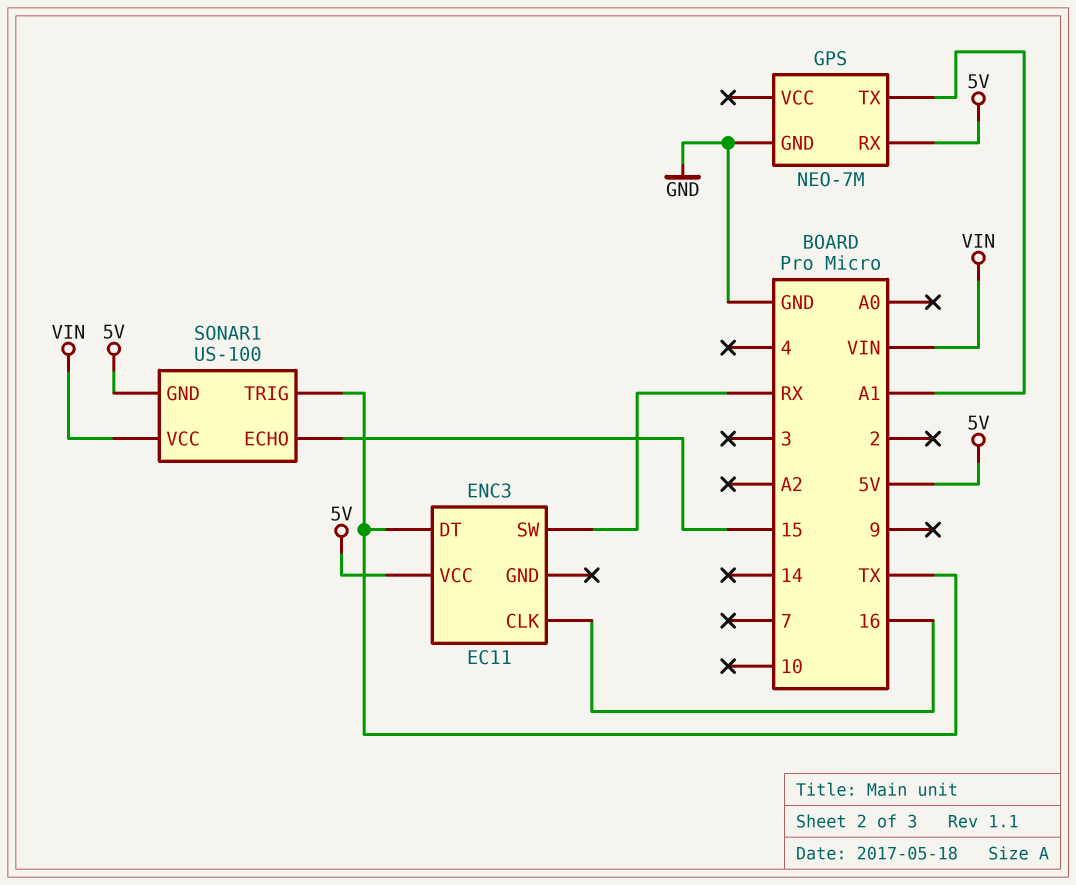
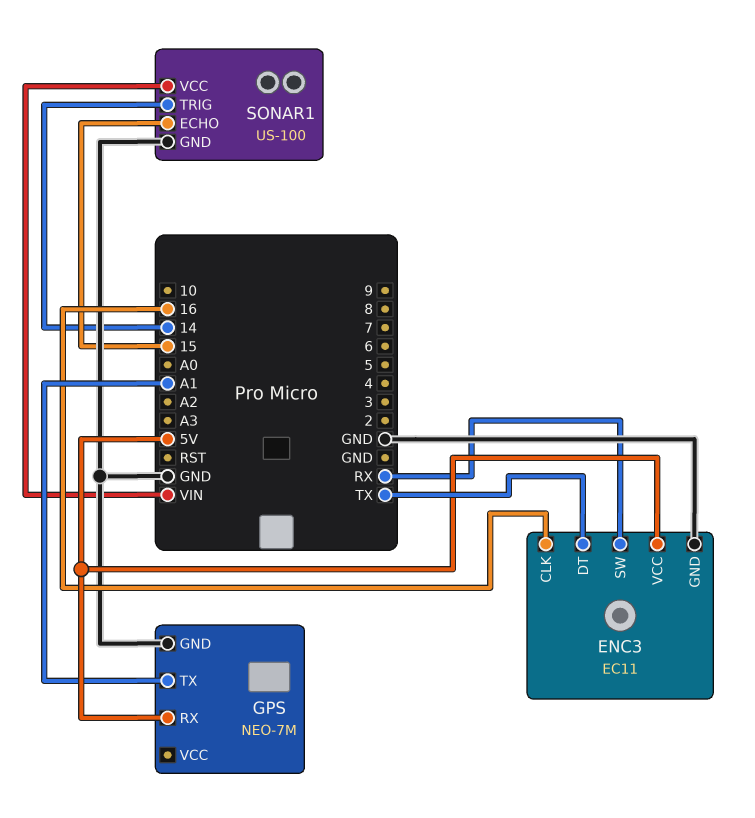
ENC3 pin GND: none -> GND
SONAR1 pin GND: 5V -> GND
SONAR1 pin TRIG: TX -> 14

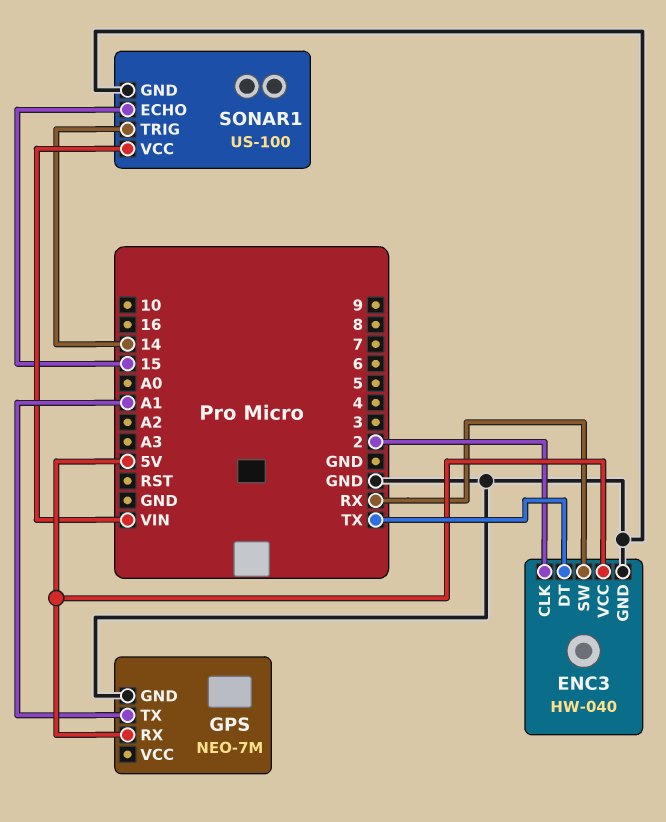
ENC3: EC11 -> HW-040
ENC3 pin CLK: 16 -> 2

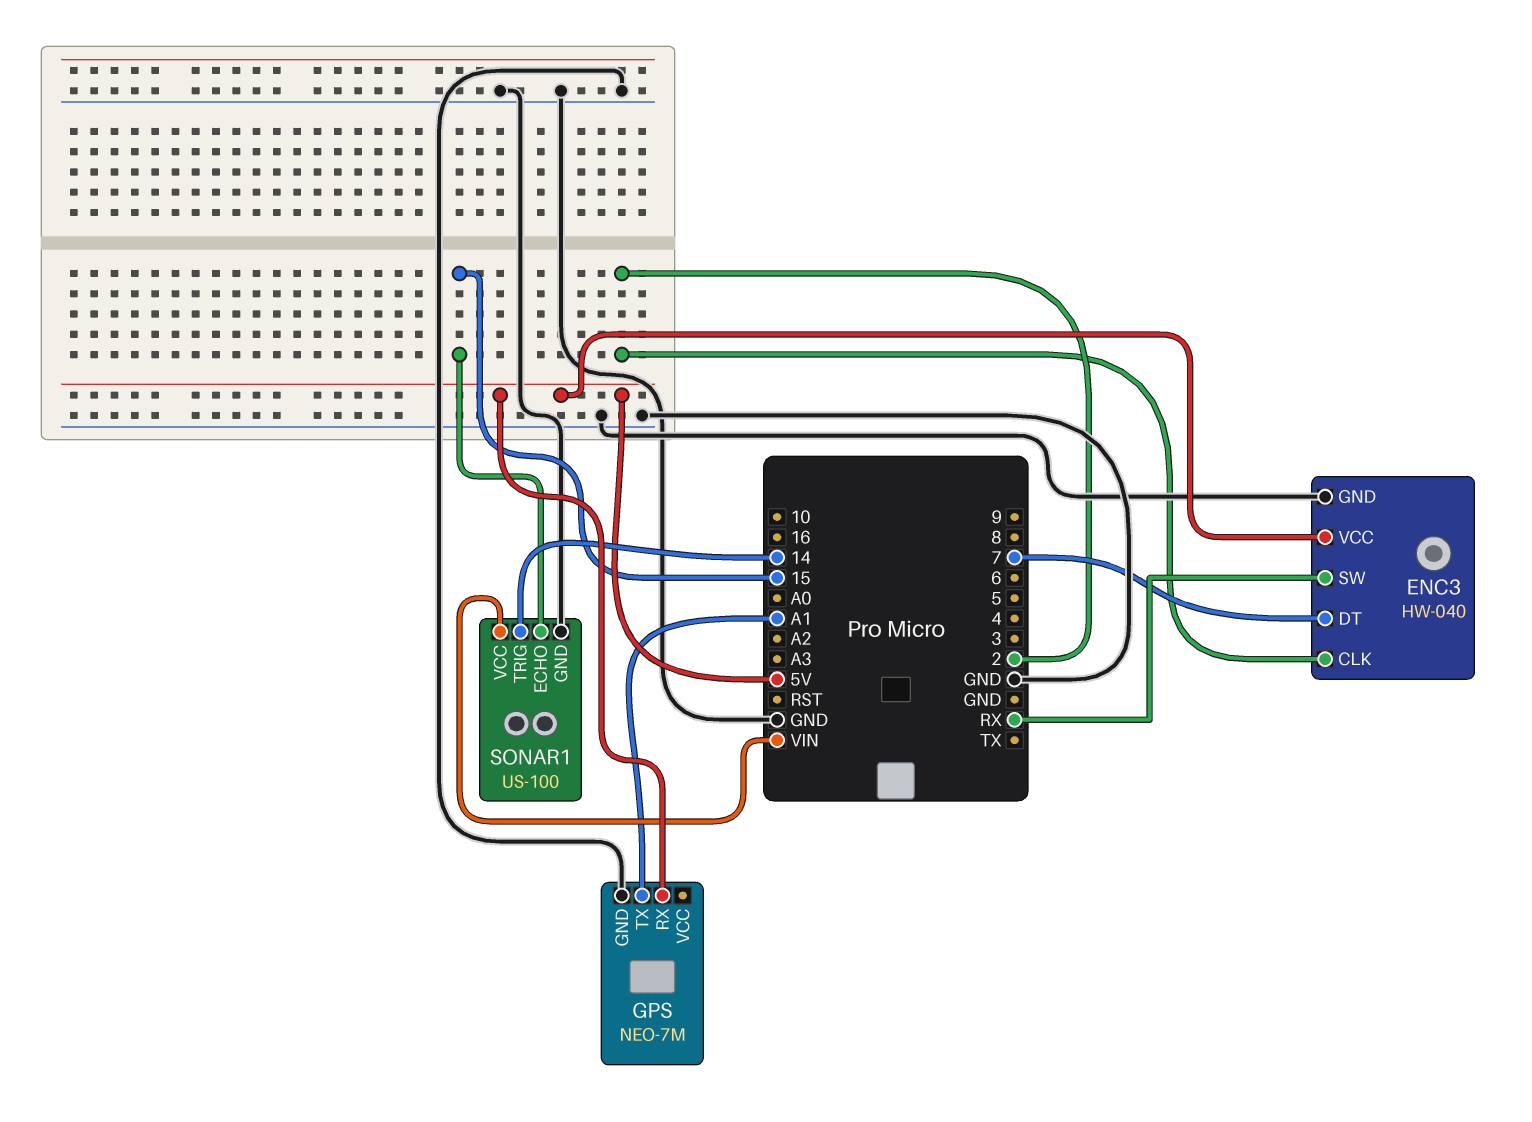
ENC3 pin DT: TX -> 7

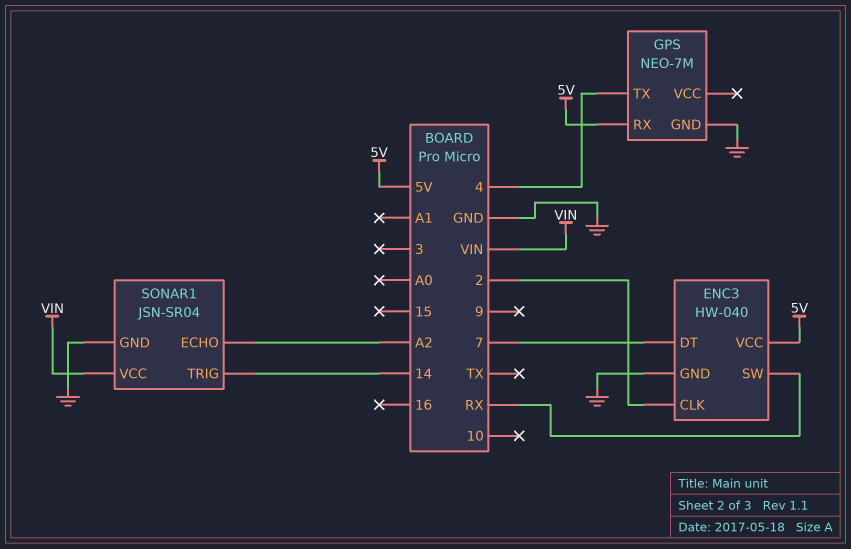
GPS pin TX: A1 -> 4
SONAR1: US-100 -> JSN-SR04
SONAR1 pin ECHO: 15 -> A2

